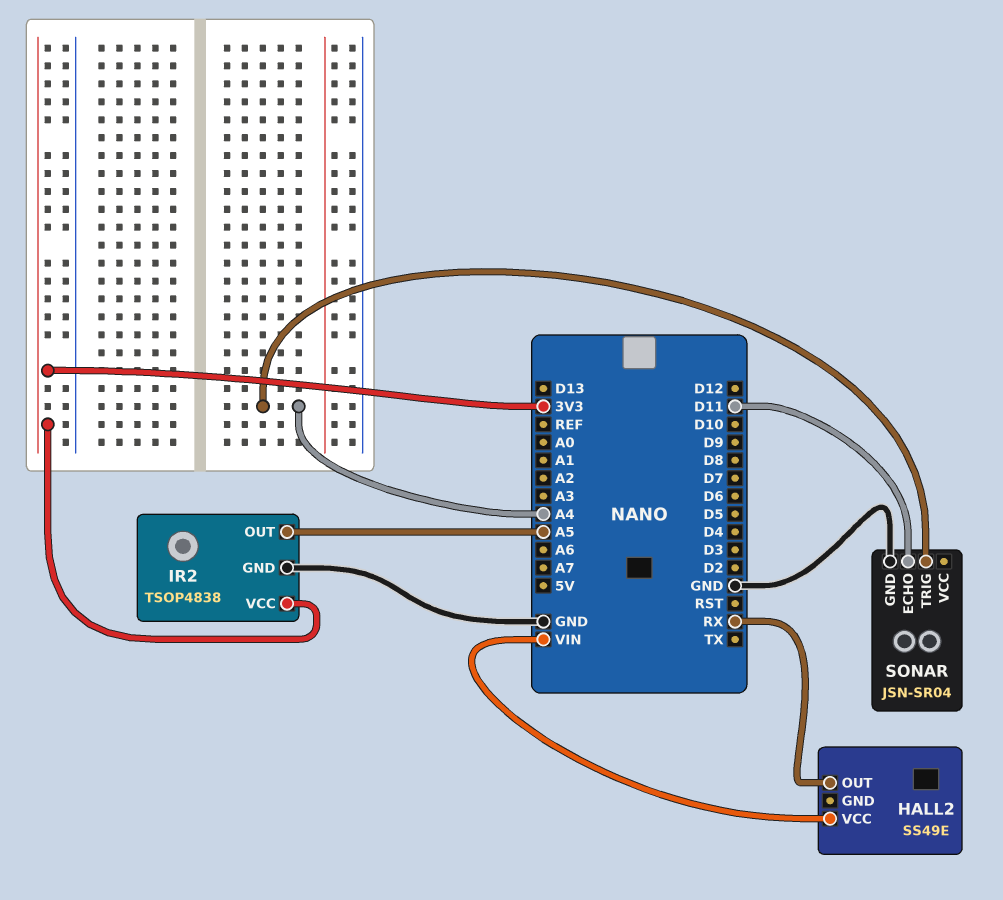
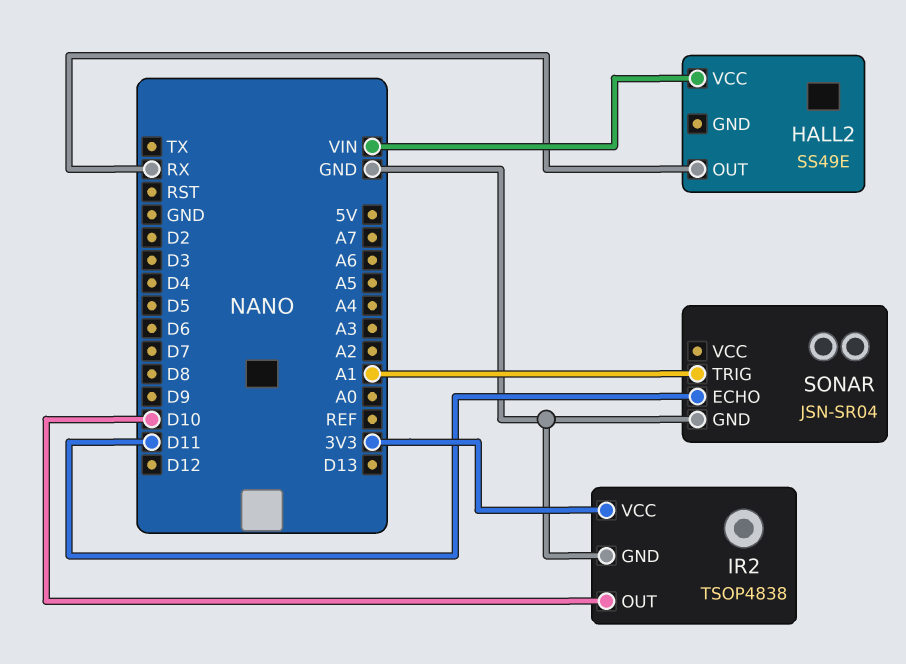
IR2 pin OUT: A5 -> D10
SONAR pin TRIG: A4 -> A1

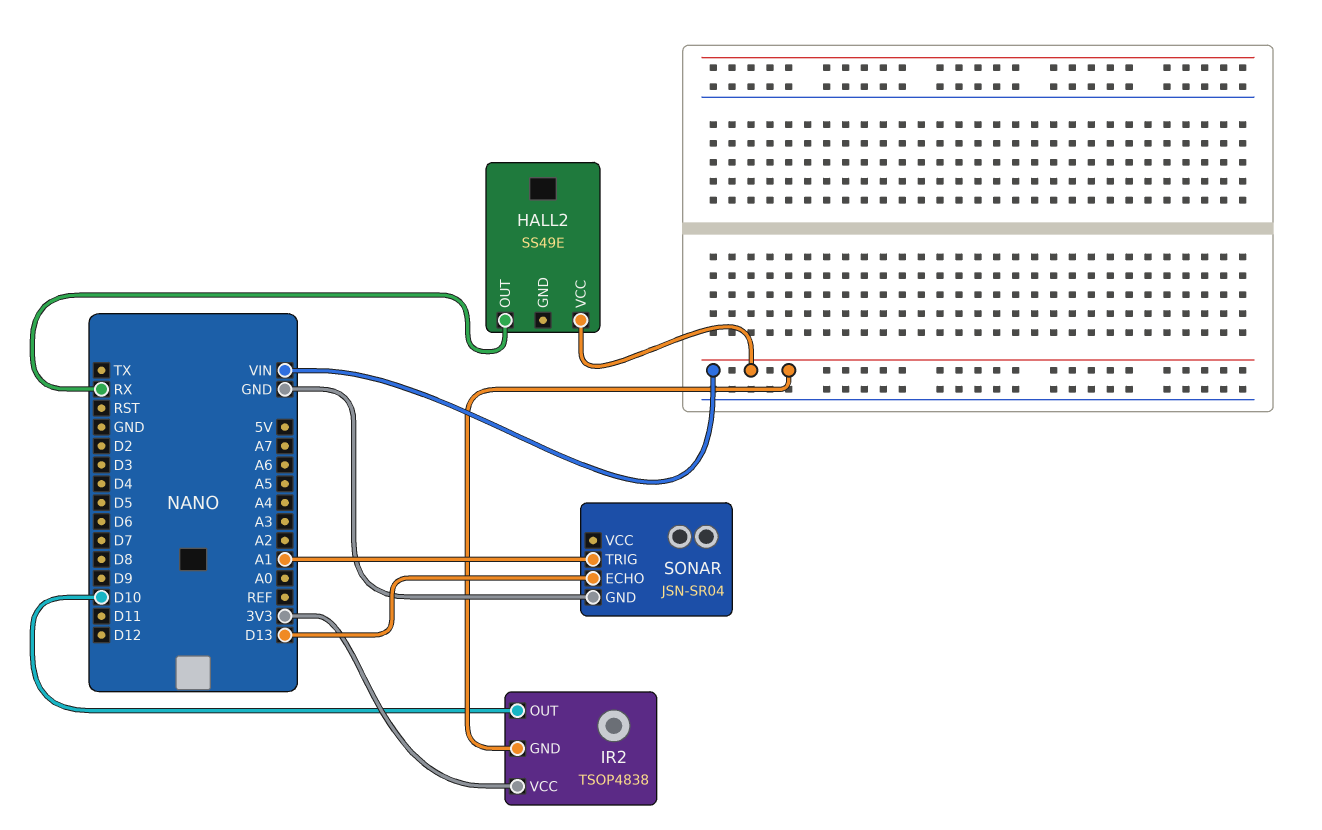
IR2 pin GND: GND -> VIN
SONAR pin ECHO: D11 -> D13

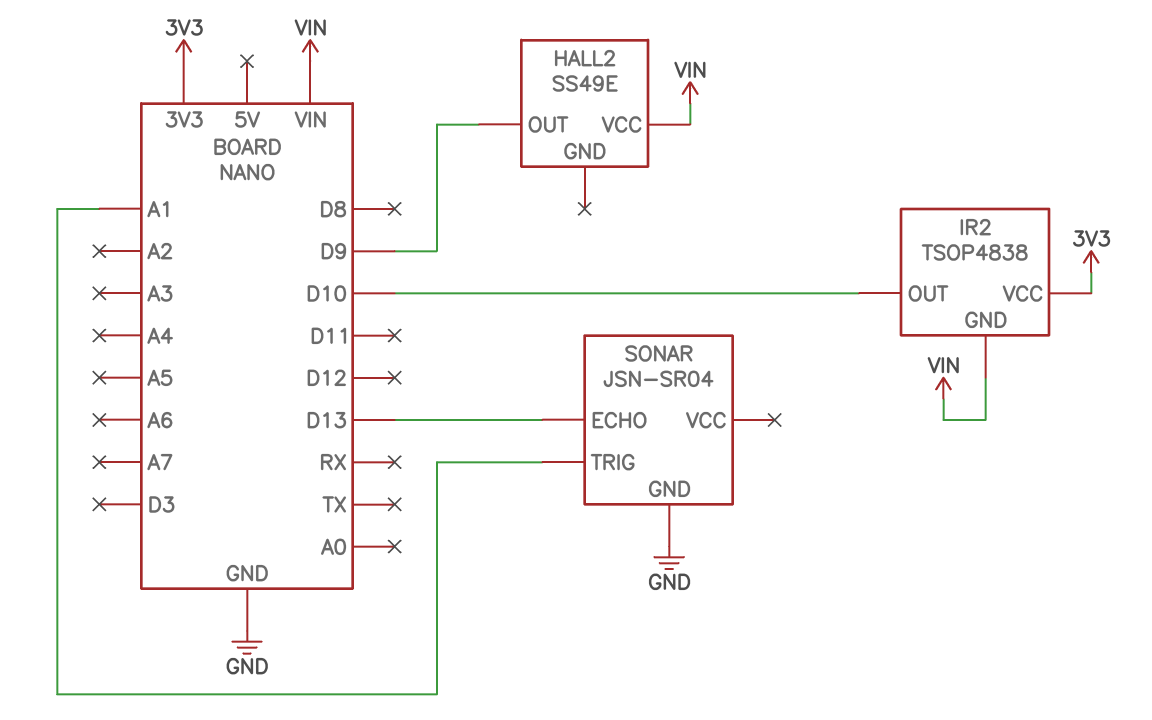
HALL2 pin OUT: RX -> D9

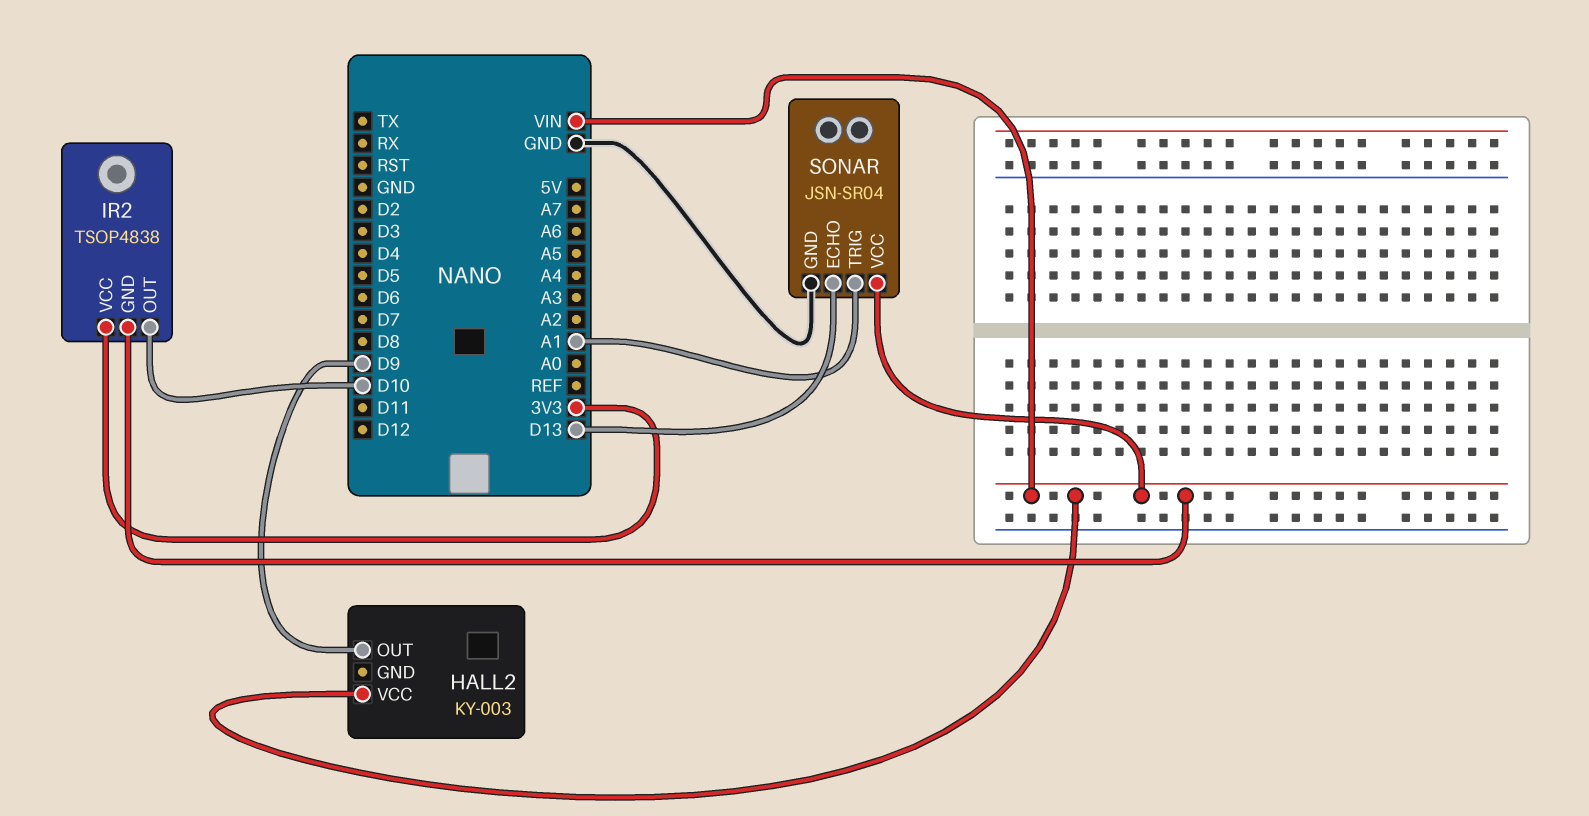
HALL2: SS49E -> KY-003
SONAR pin VCC: none -> VIN

